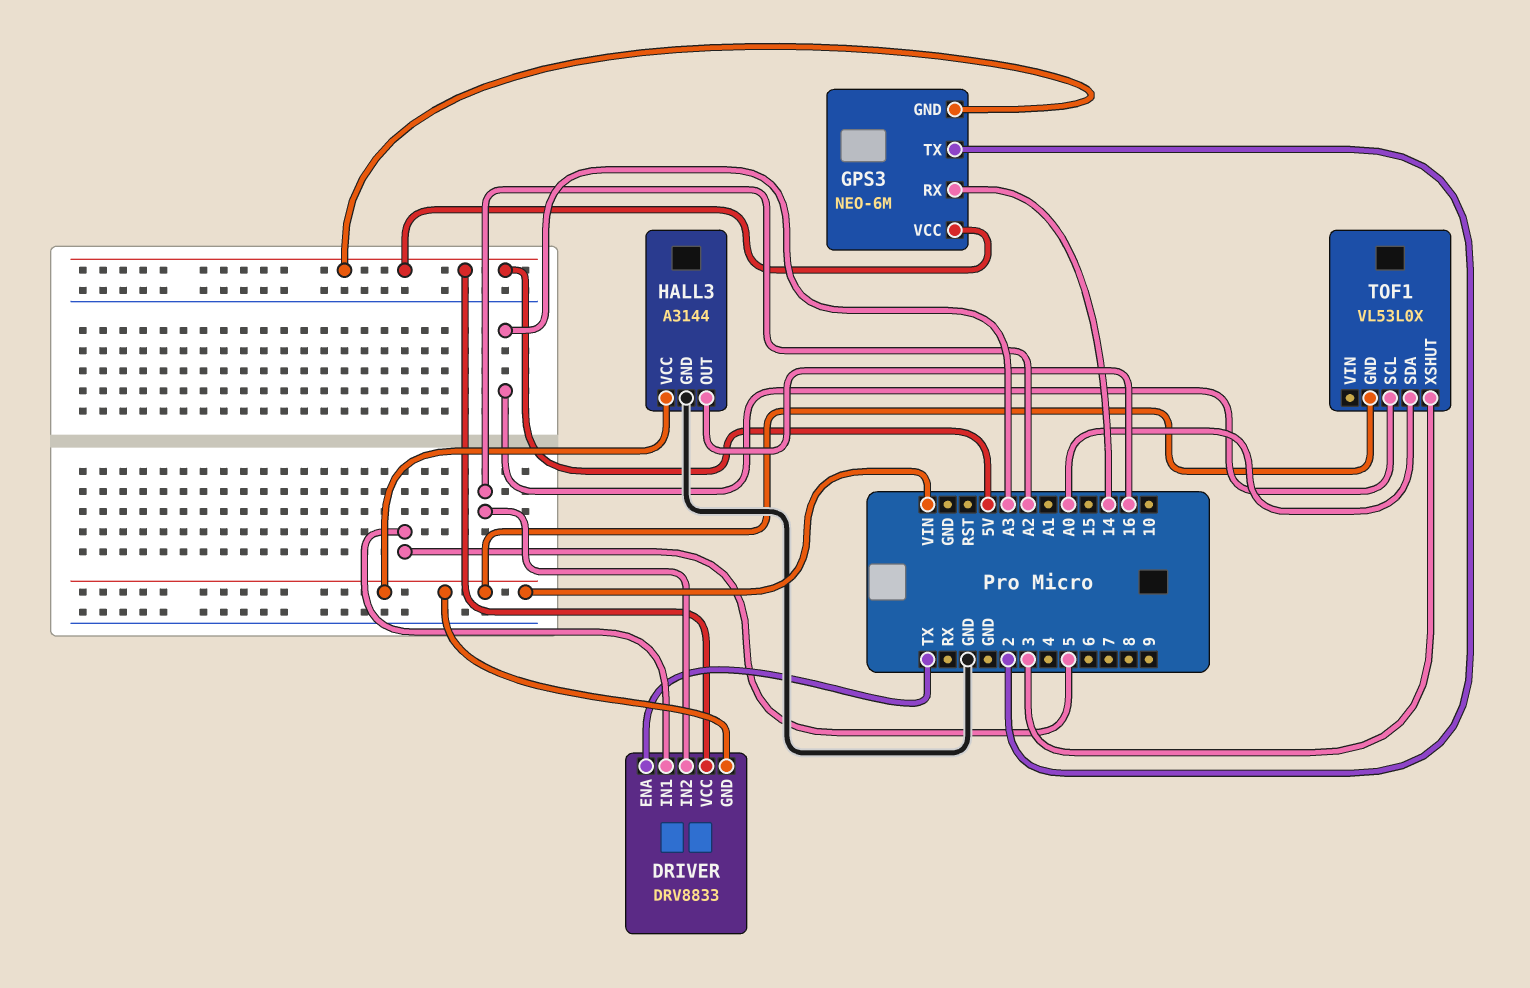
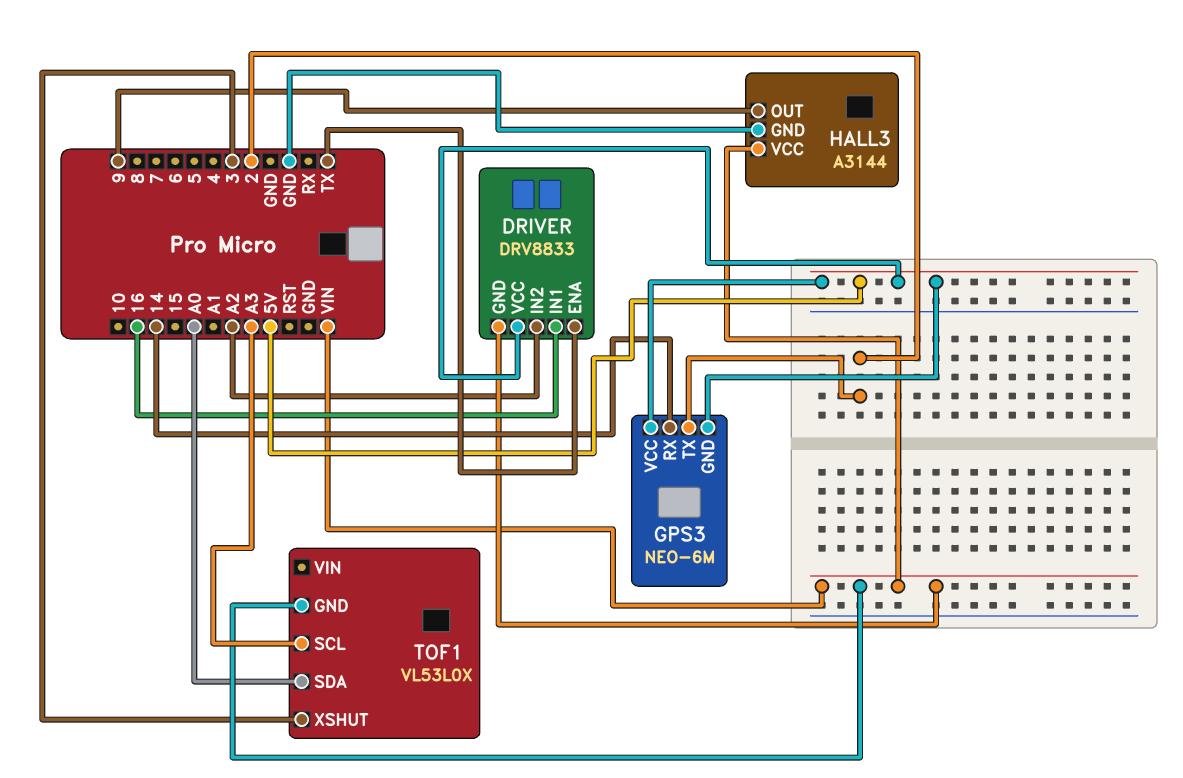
DRIVER pin IN1: 5 -> 16
HALL3 pin OUT: 16 -> 9

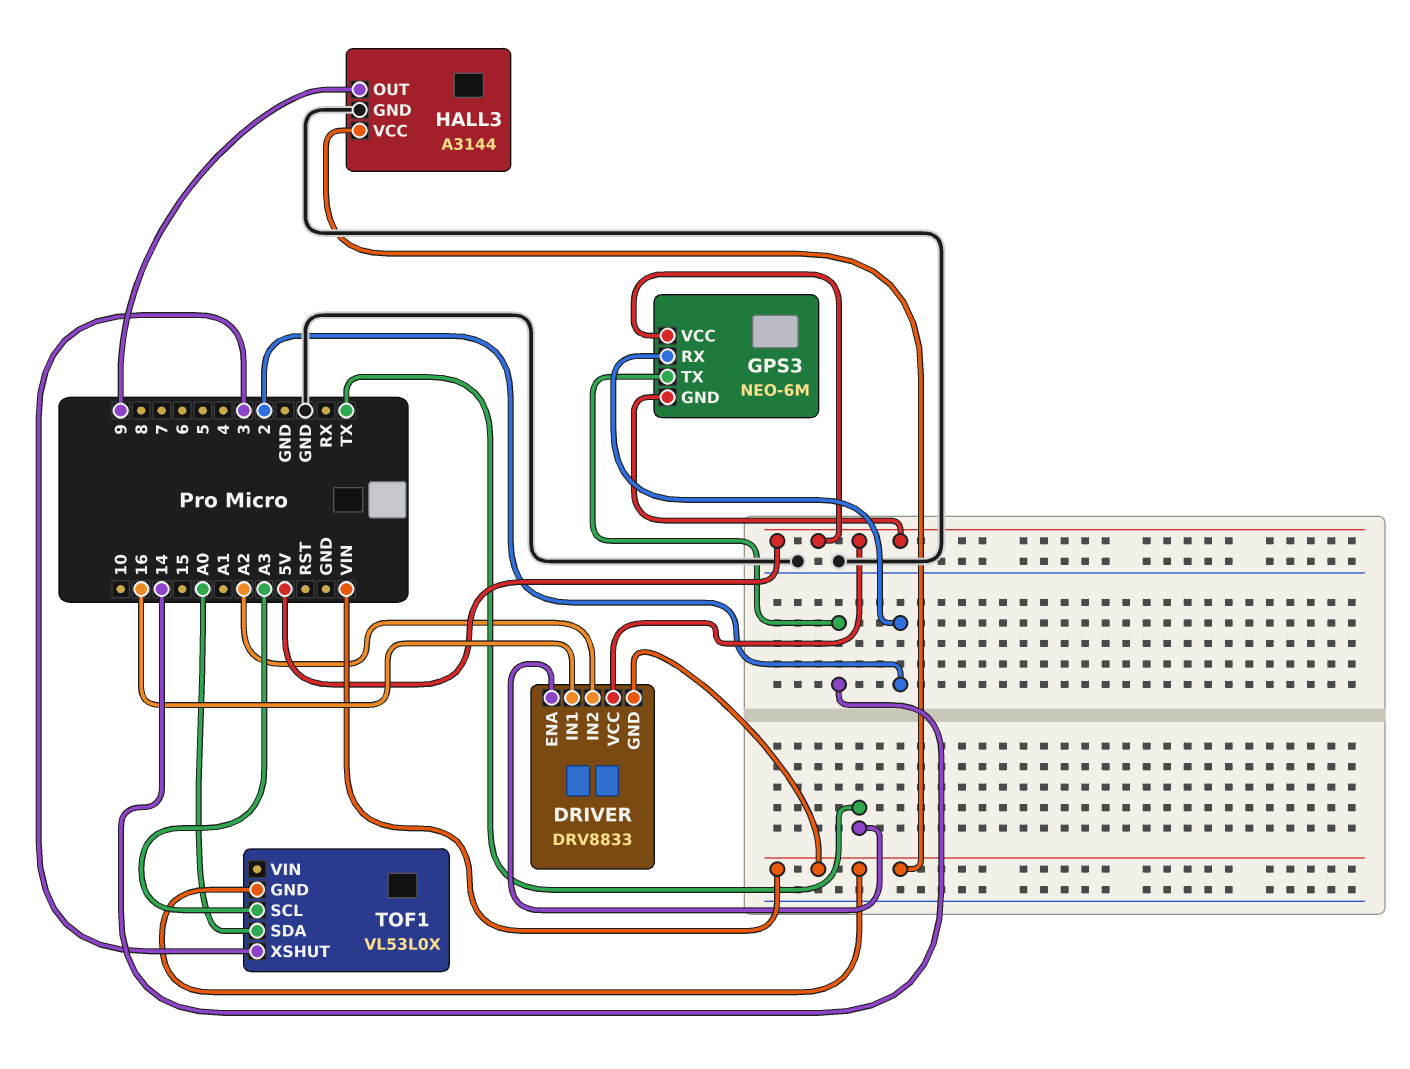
GPS3 pin RX: 14 -> 2
GPS3 pin TX: 2 -> 14

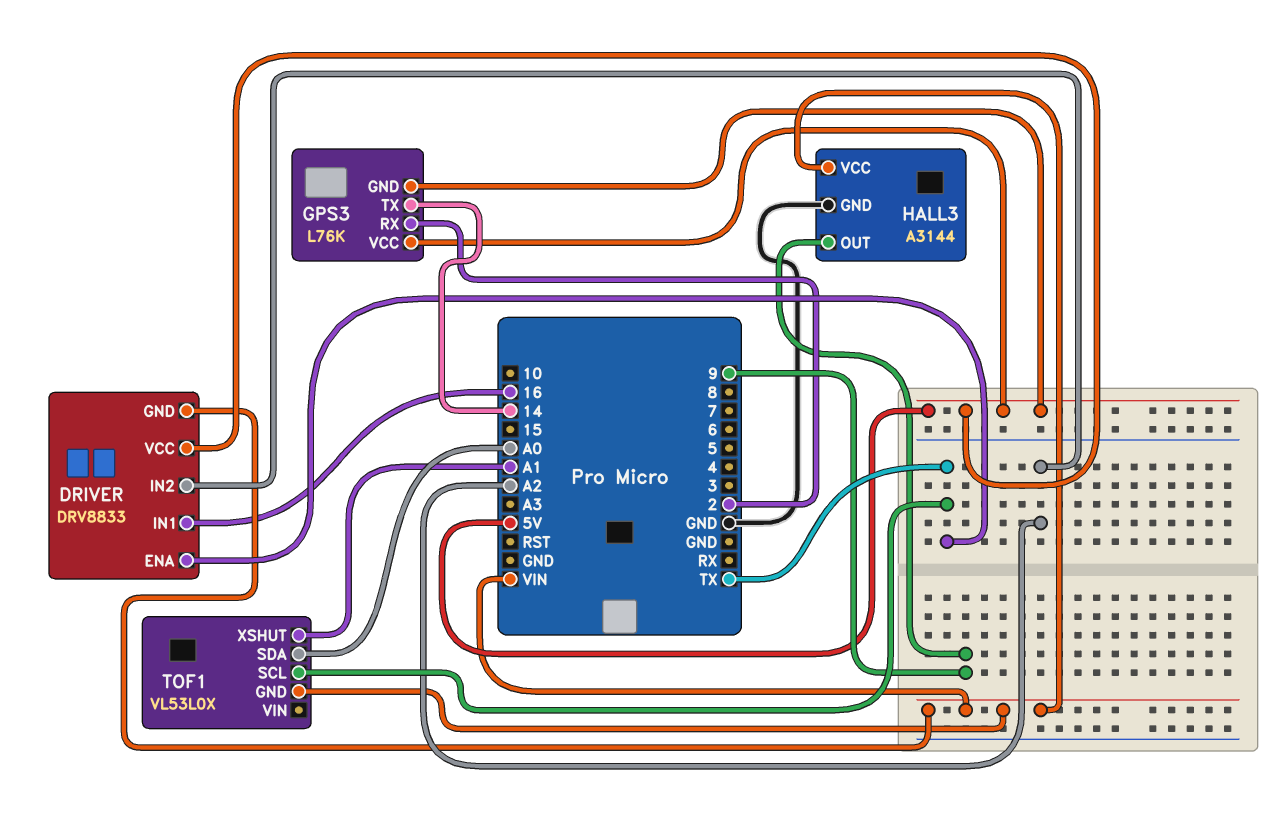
GPS3: NEO-6M -> L76K
TOF1 pin SCL: A3 -> TX
TOF1 pin XSHUT: 3 -> A1

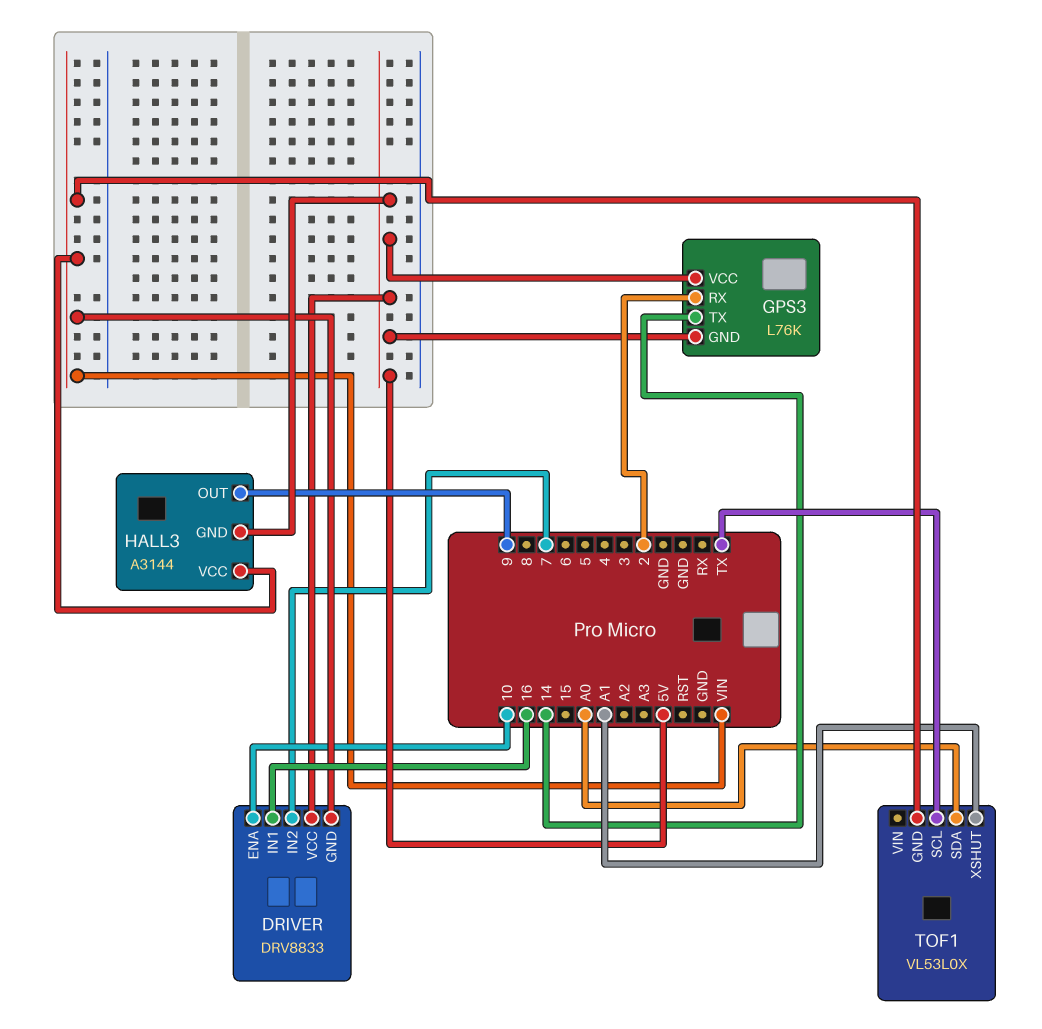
DRIVER pin ENA: TX -> 10
DRIVER pin IN2: A2 -> 7
HALL3 pin GND: GND -> 5V

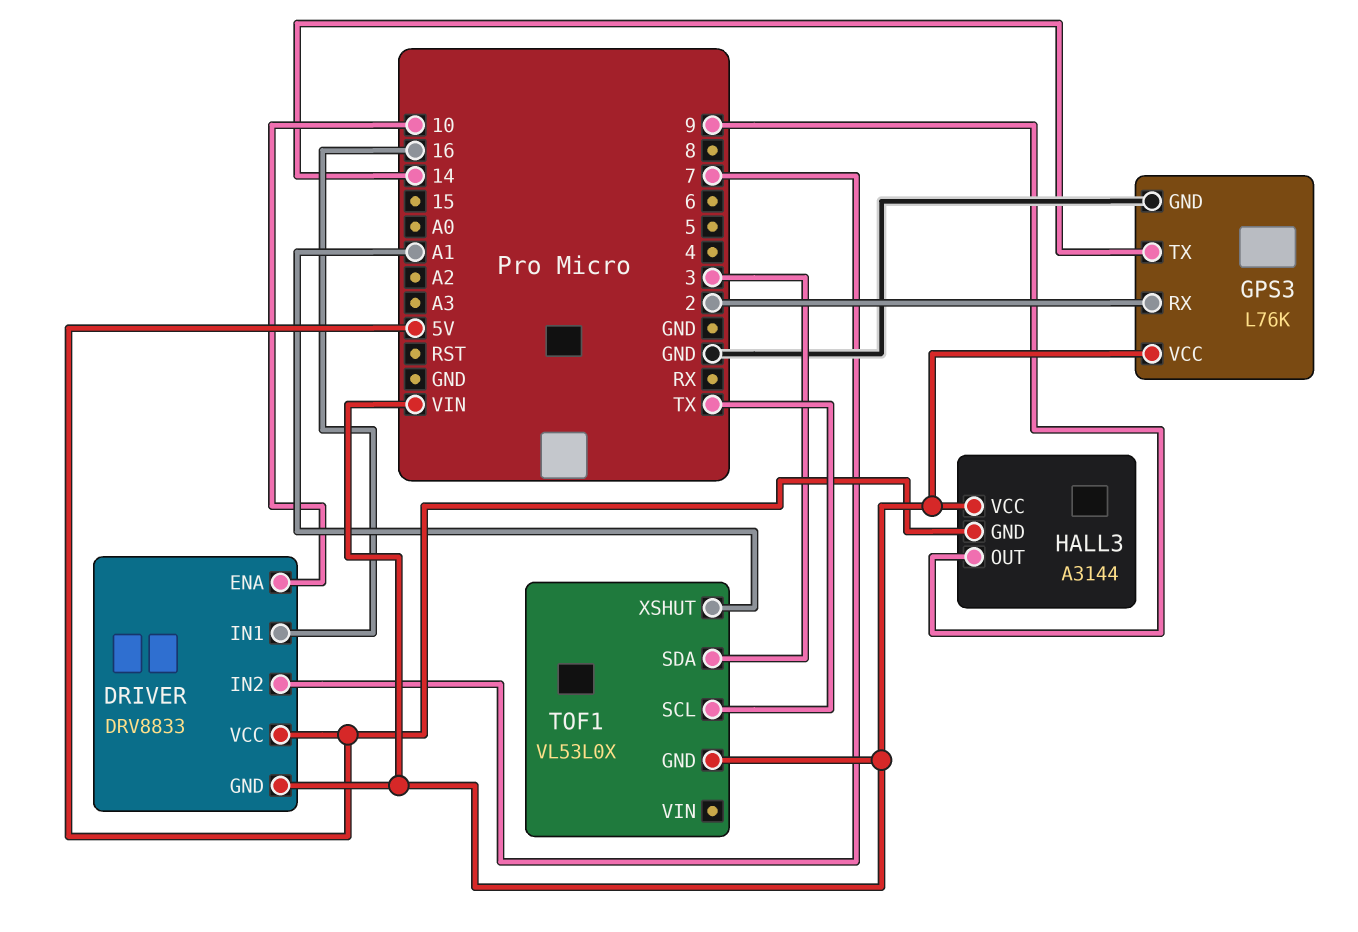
GPS3 pin GND: 5V -> GND
GPS3 pin VCC: 5V -> VIN
TOF1 pin SDA: A0 -> 3

